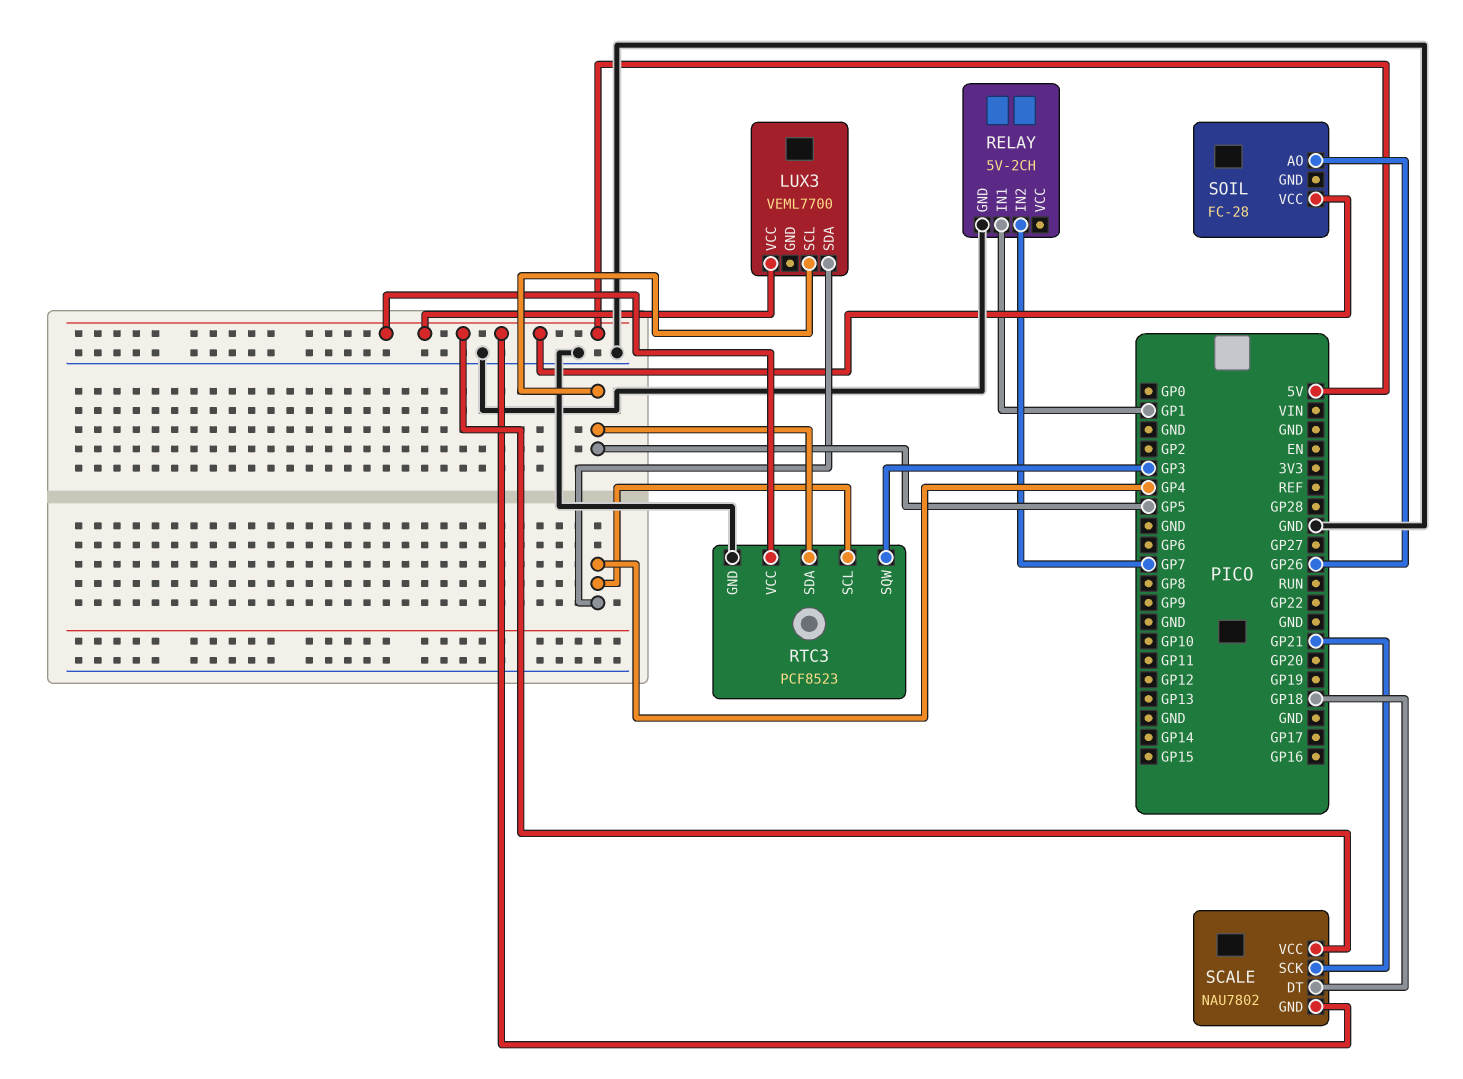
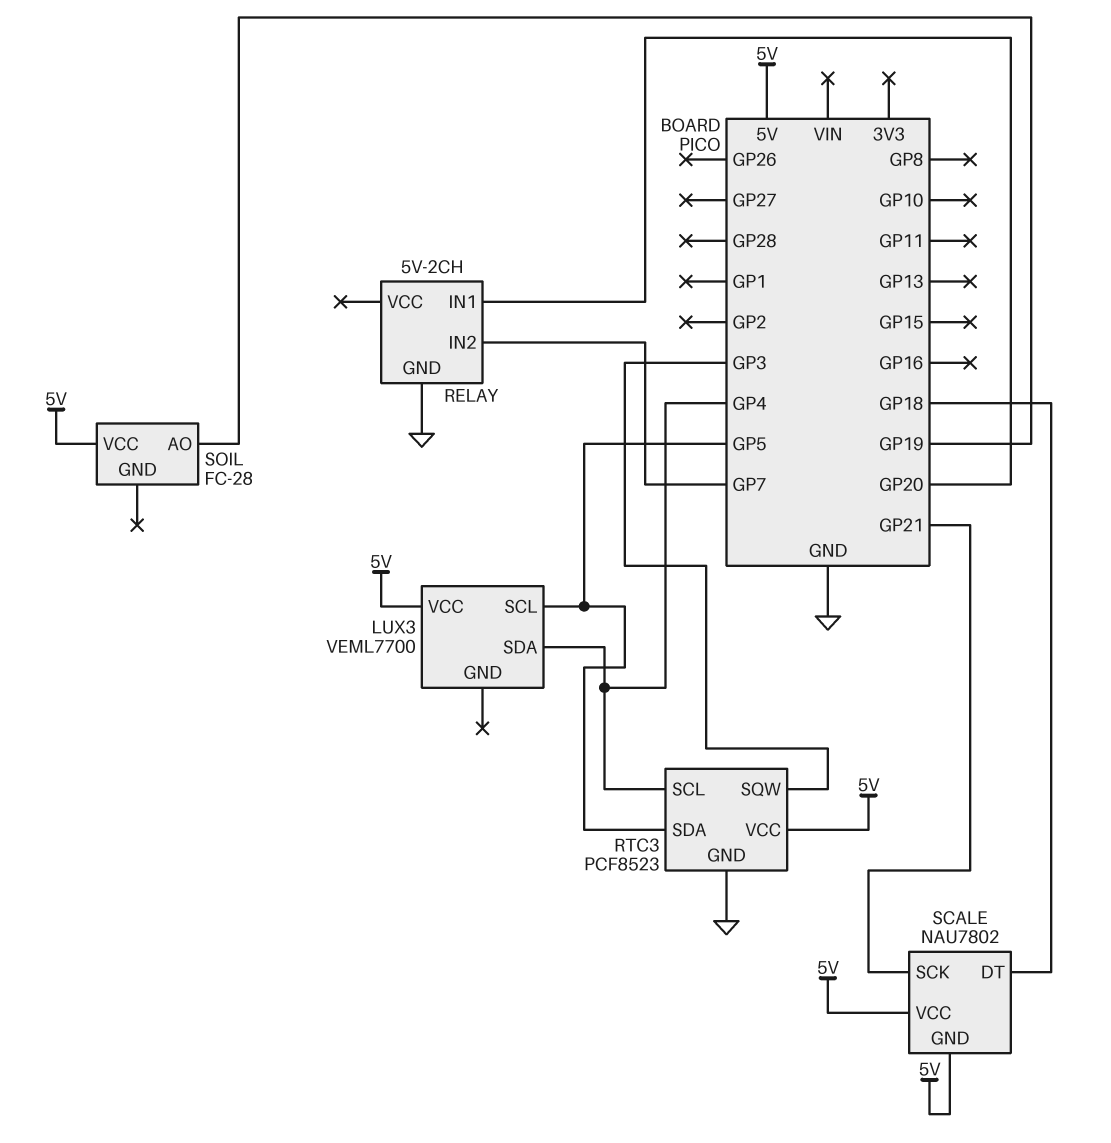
RELAY pin IN1: GP1 -> GP20
SOIL pin AO: GP26 -> GP19

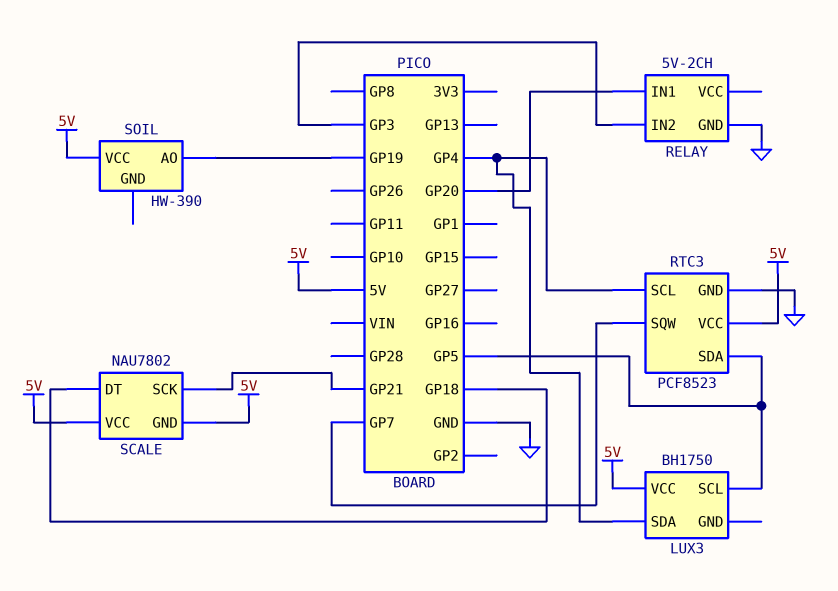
LUX3: VEML7700 -> BH1750
RELAY pin IN2: GP7 -> GP3
RTC3 pin SQW: GP3 -> GP7
SOIL: FC-28 -> HW-390

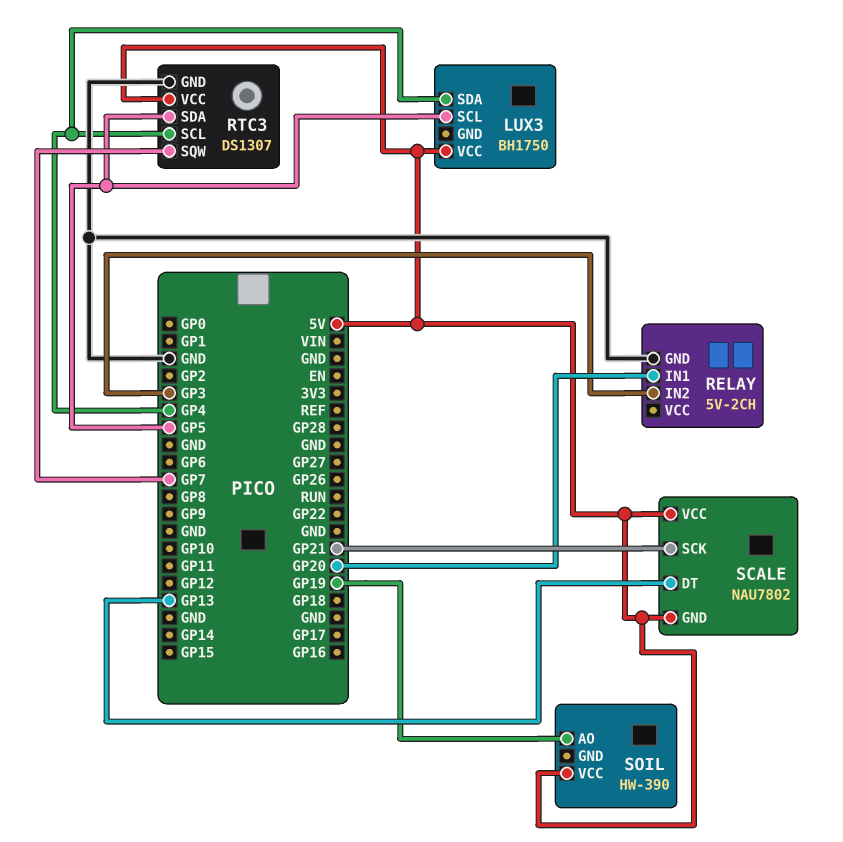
RTC3: PCF8523 -> DS1307
SCALE pin DT: GP18 -> GP13

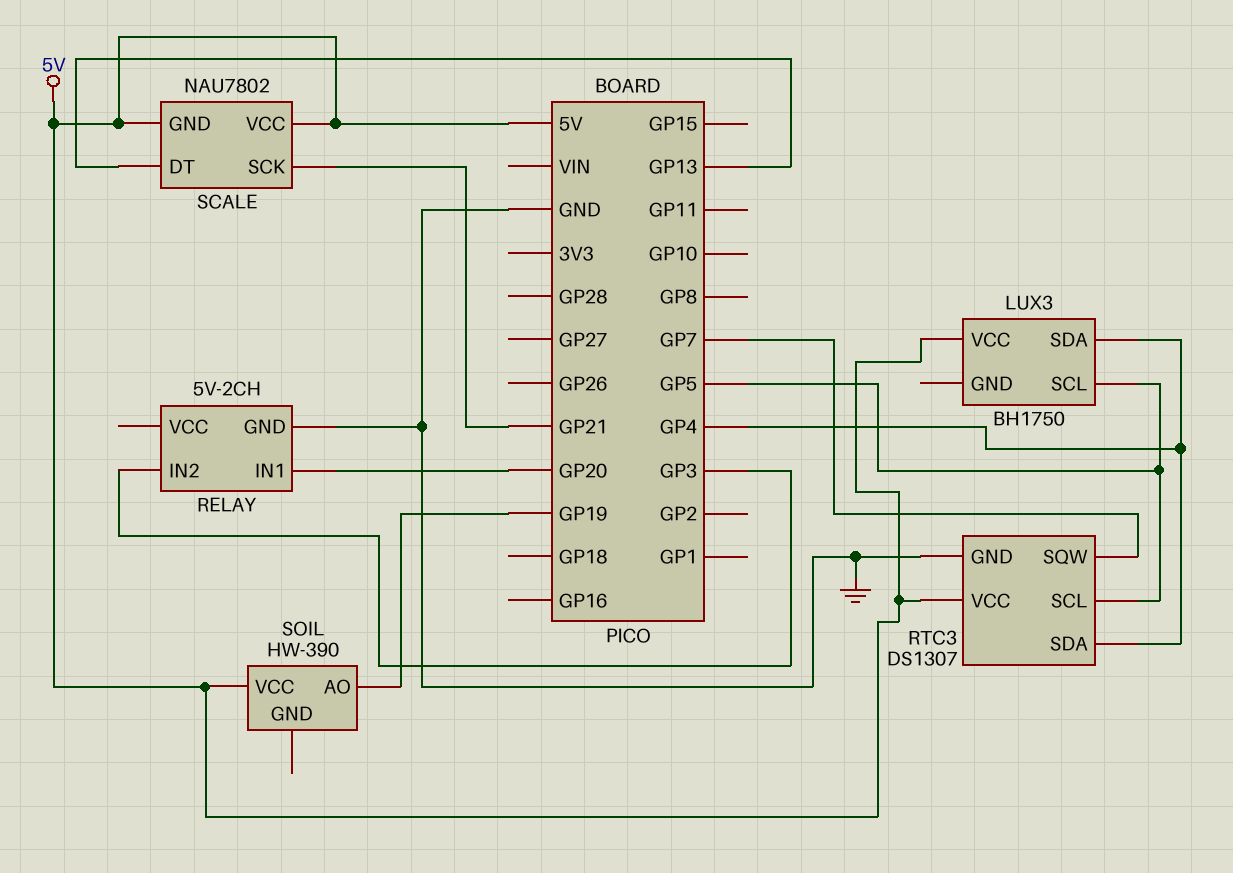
RTC3 pin SCL: GP4 -> GP5
RTC3 pin SDA: GP5 -> GP4

